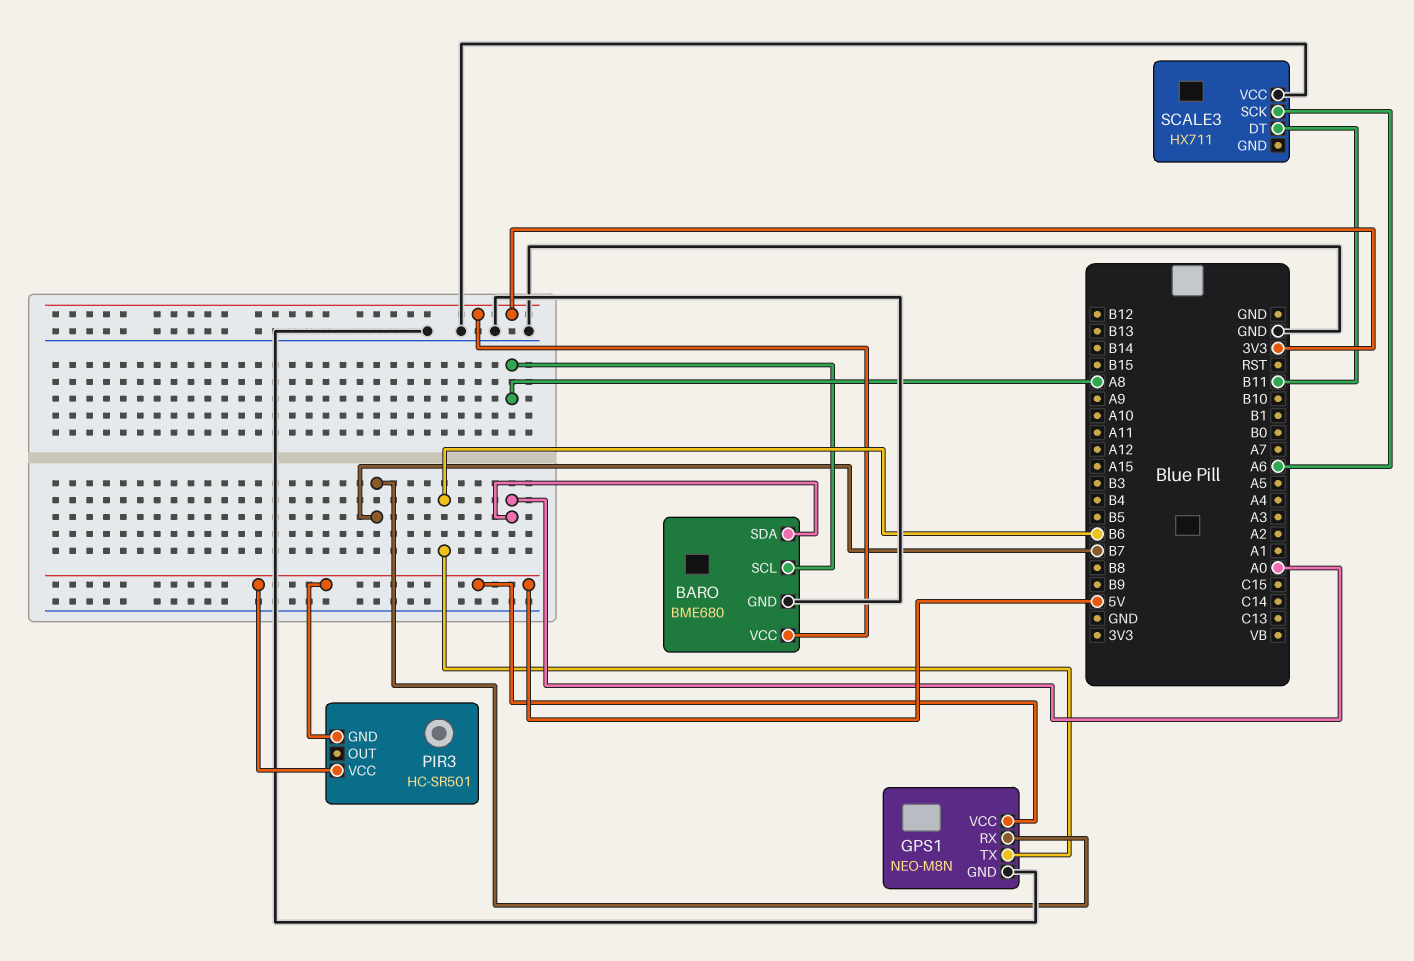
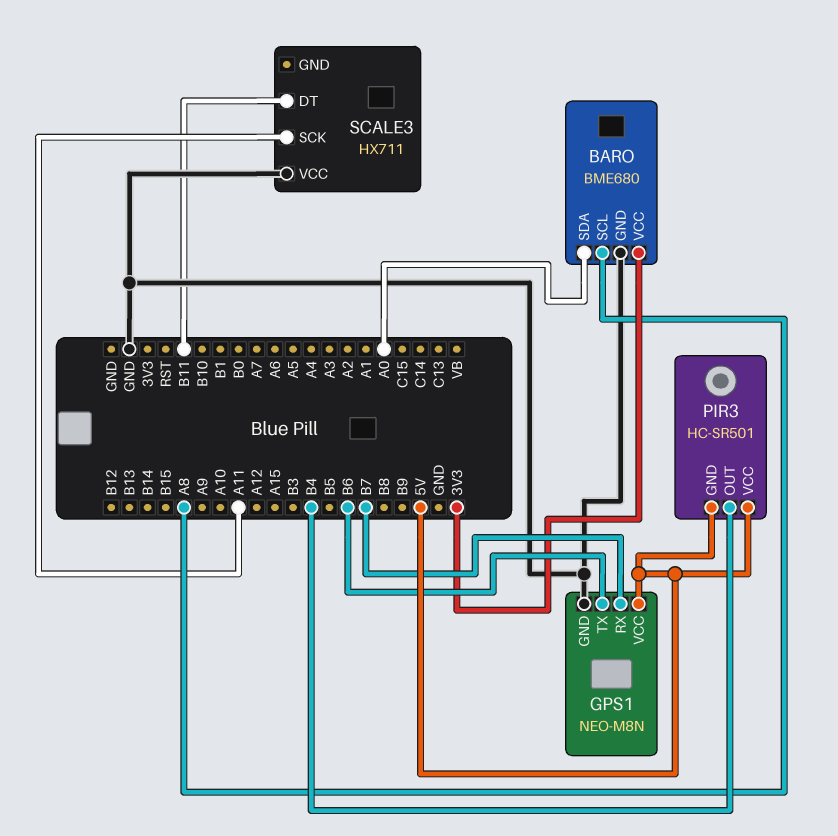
PIR3 pin OUT: none -> B4
SCALE3 pin SCK: A6 -> A11

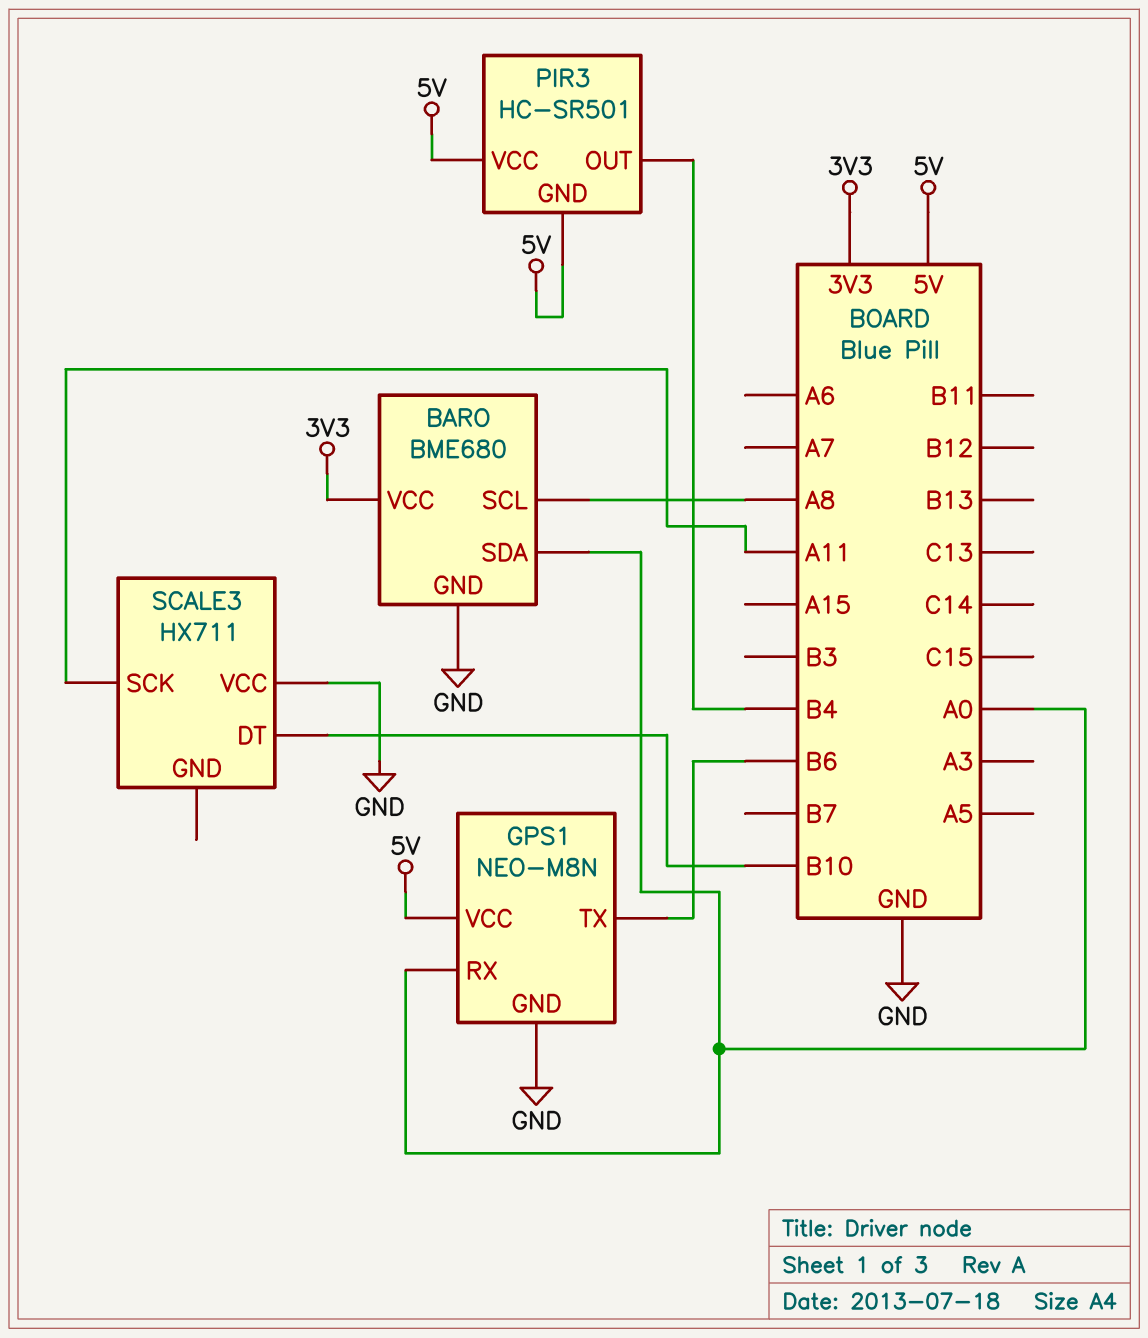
GPS1 pin RX: B7 -> A0
SCALE3 pin DT: B11 -> B10

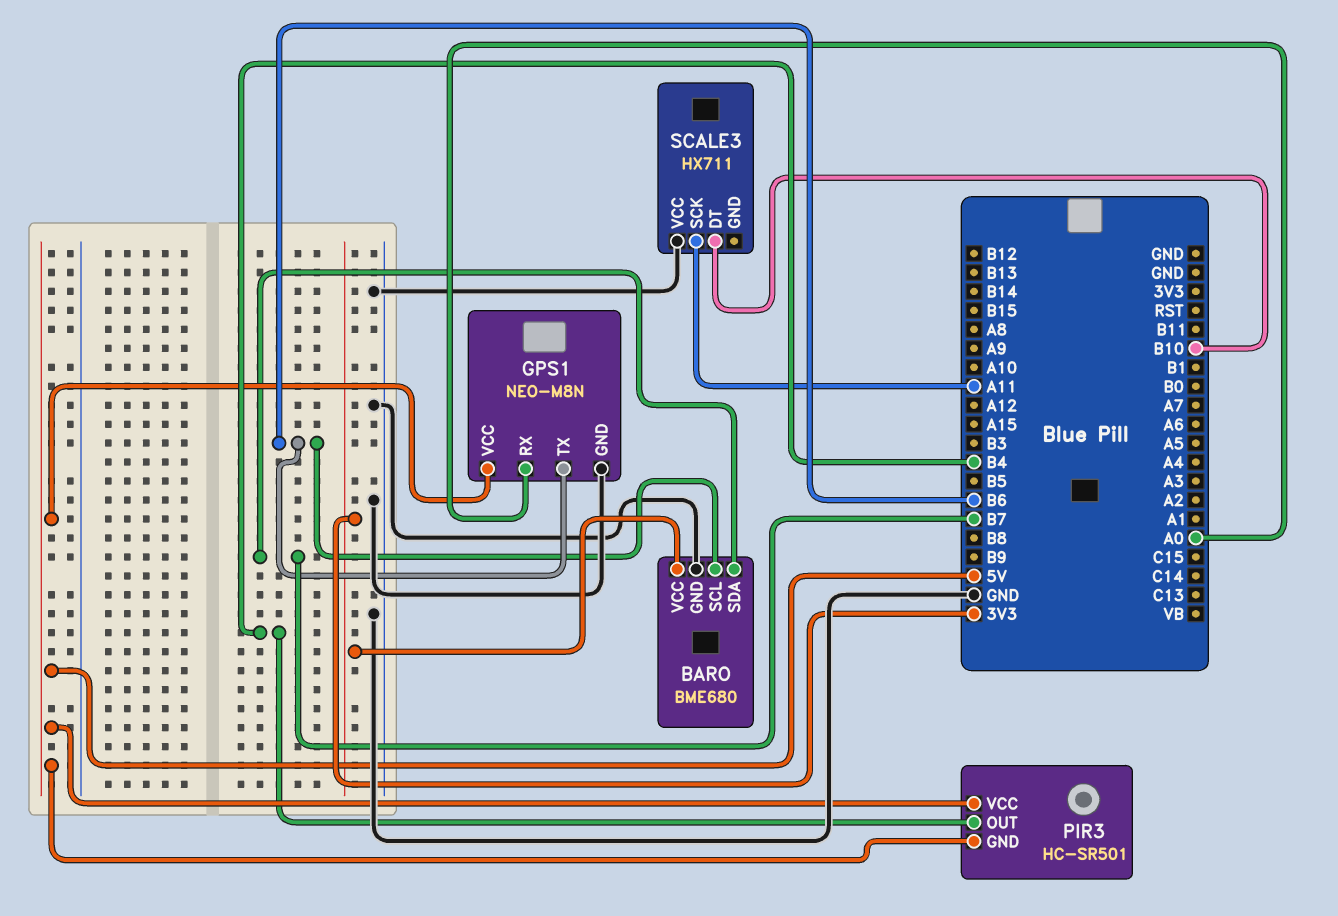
BARO pin SCL: A8 -> B6
BARO pin SDA: A0 -> B7

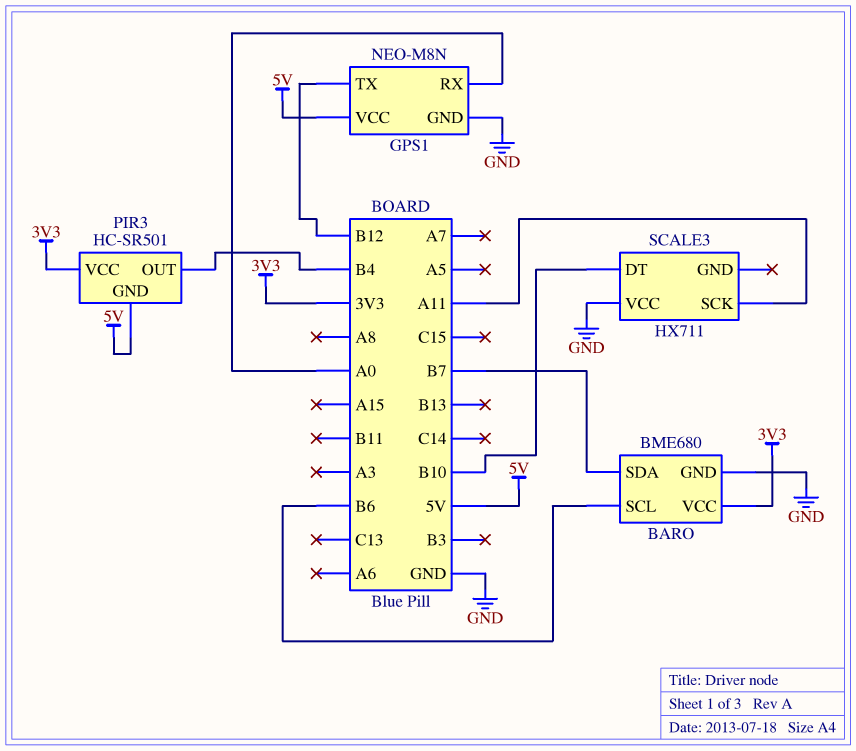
GPS1 pin TX: B6 -> B12
PIR3 pin VCC: 5V -> 3V3

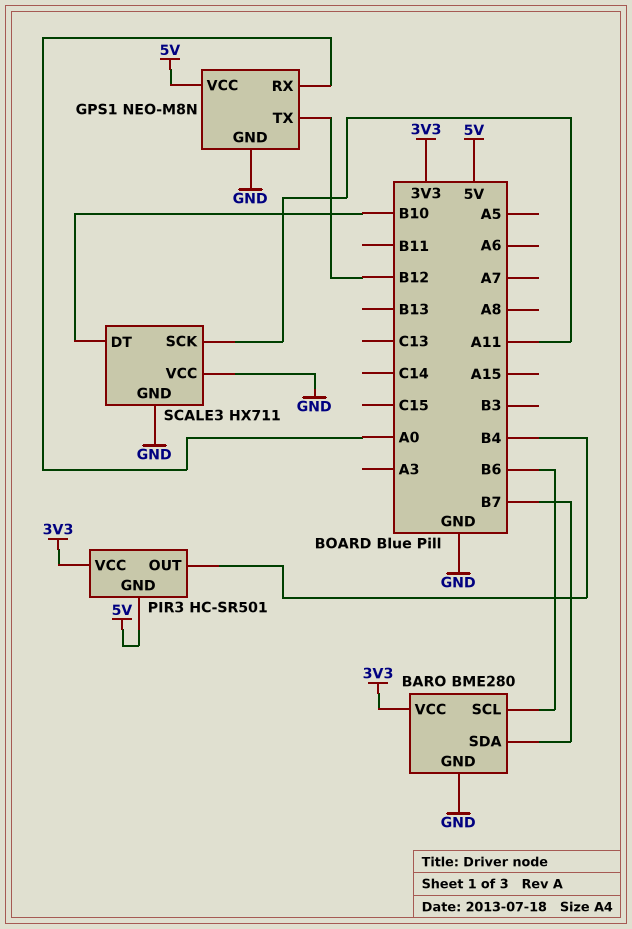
BARO: BME680 -> BME280
SCALE3 pin GND: none -> GND

